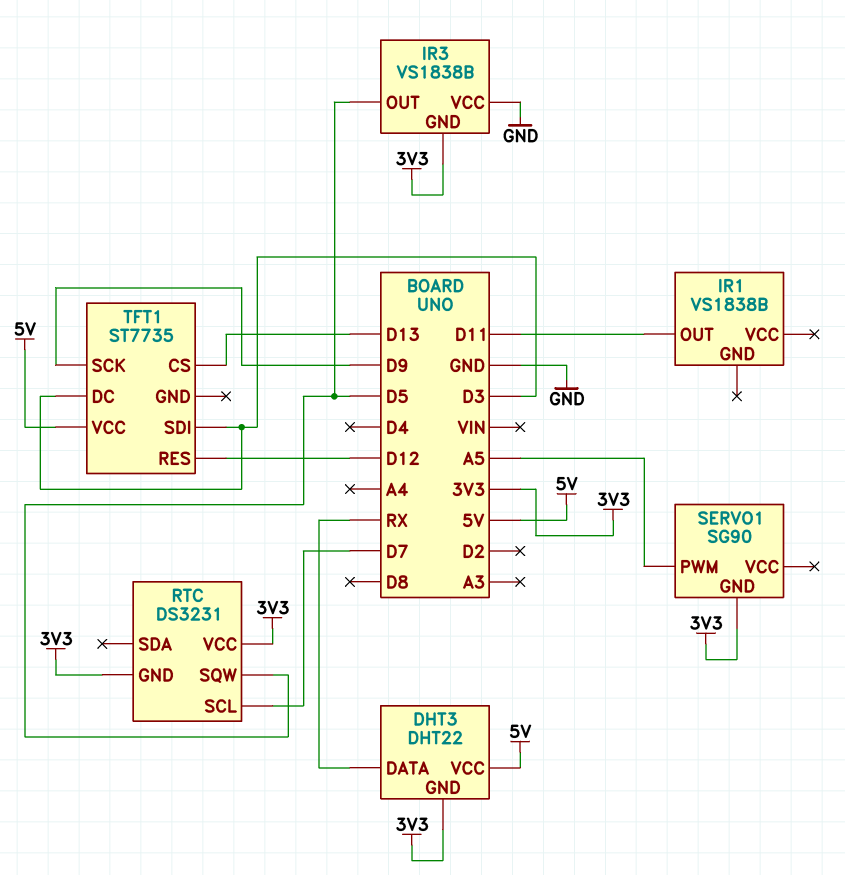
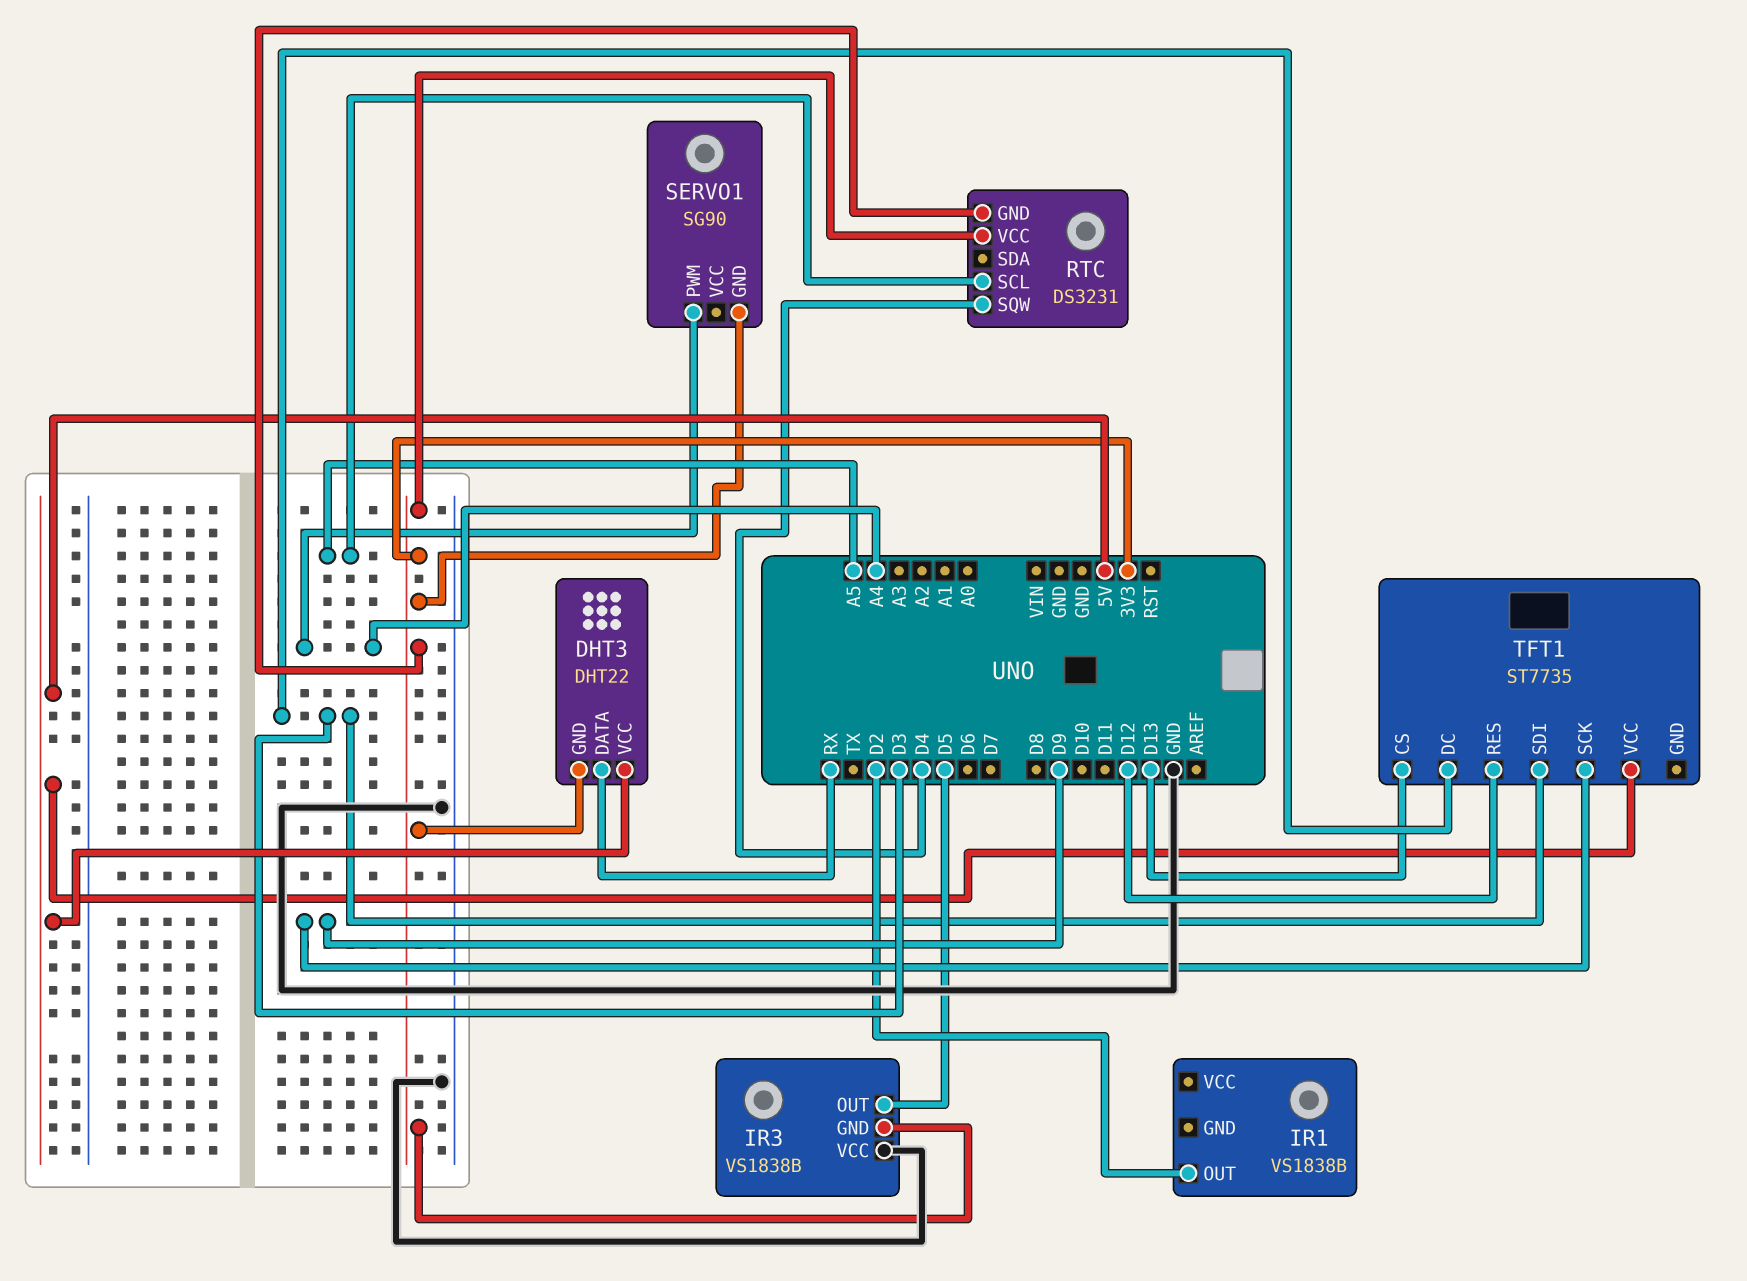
IR1 pin OUT: D11 -> D2
RTC pin SCL: D7 -> A5
RTC pin SQW: D5 -> D4
SERVO1 pin PWM: A5 -> A4

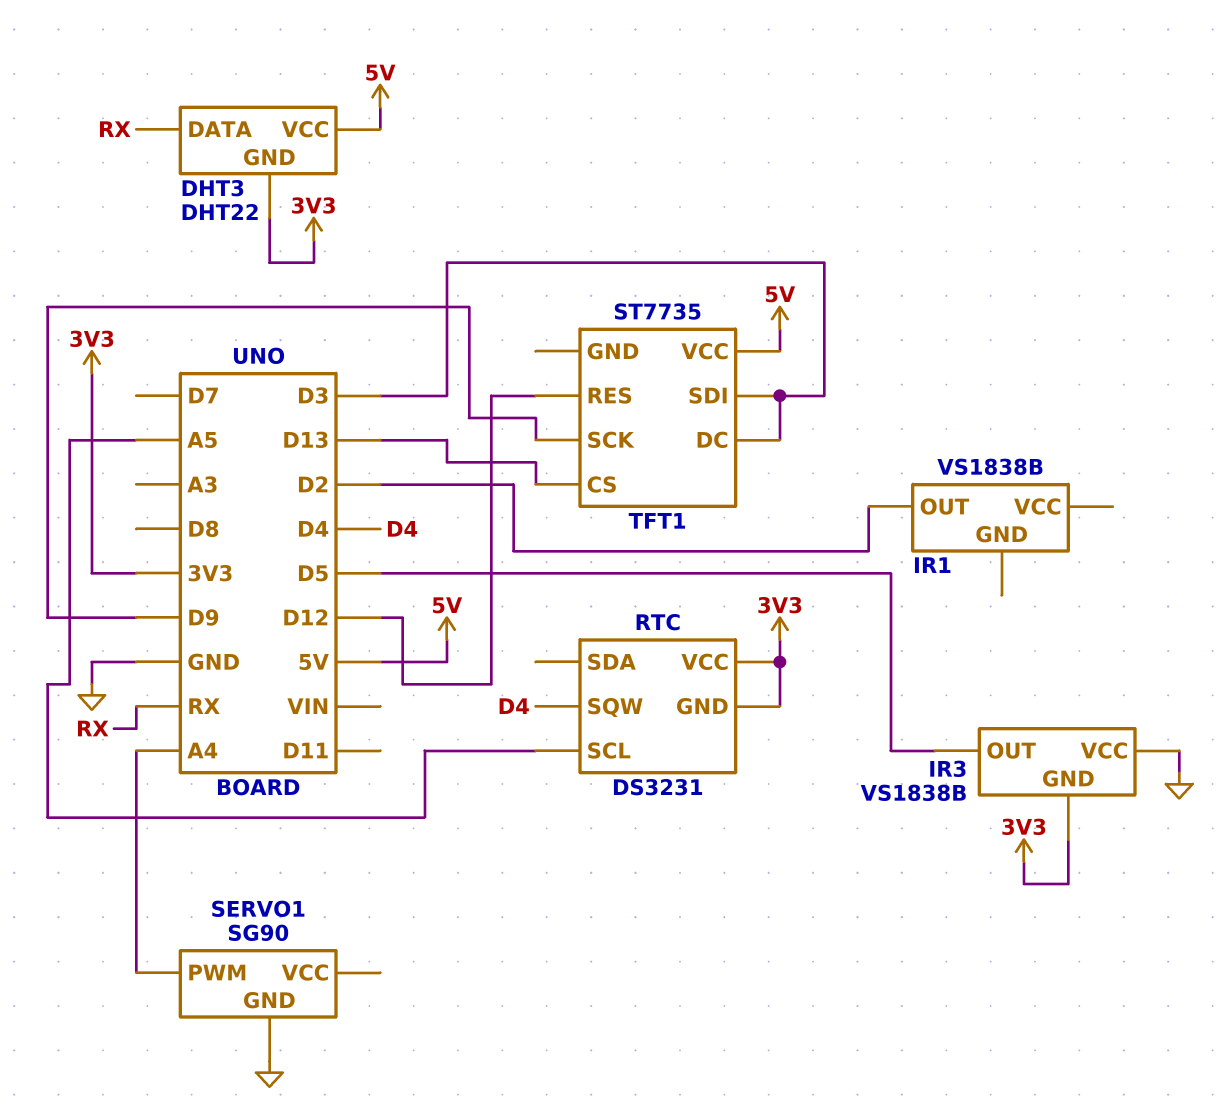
SERVO1 pin GND: 3V3 -> GND

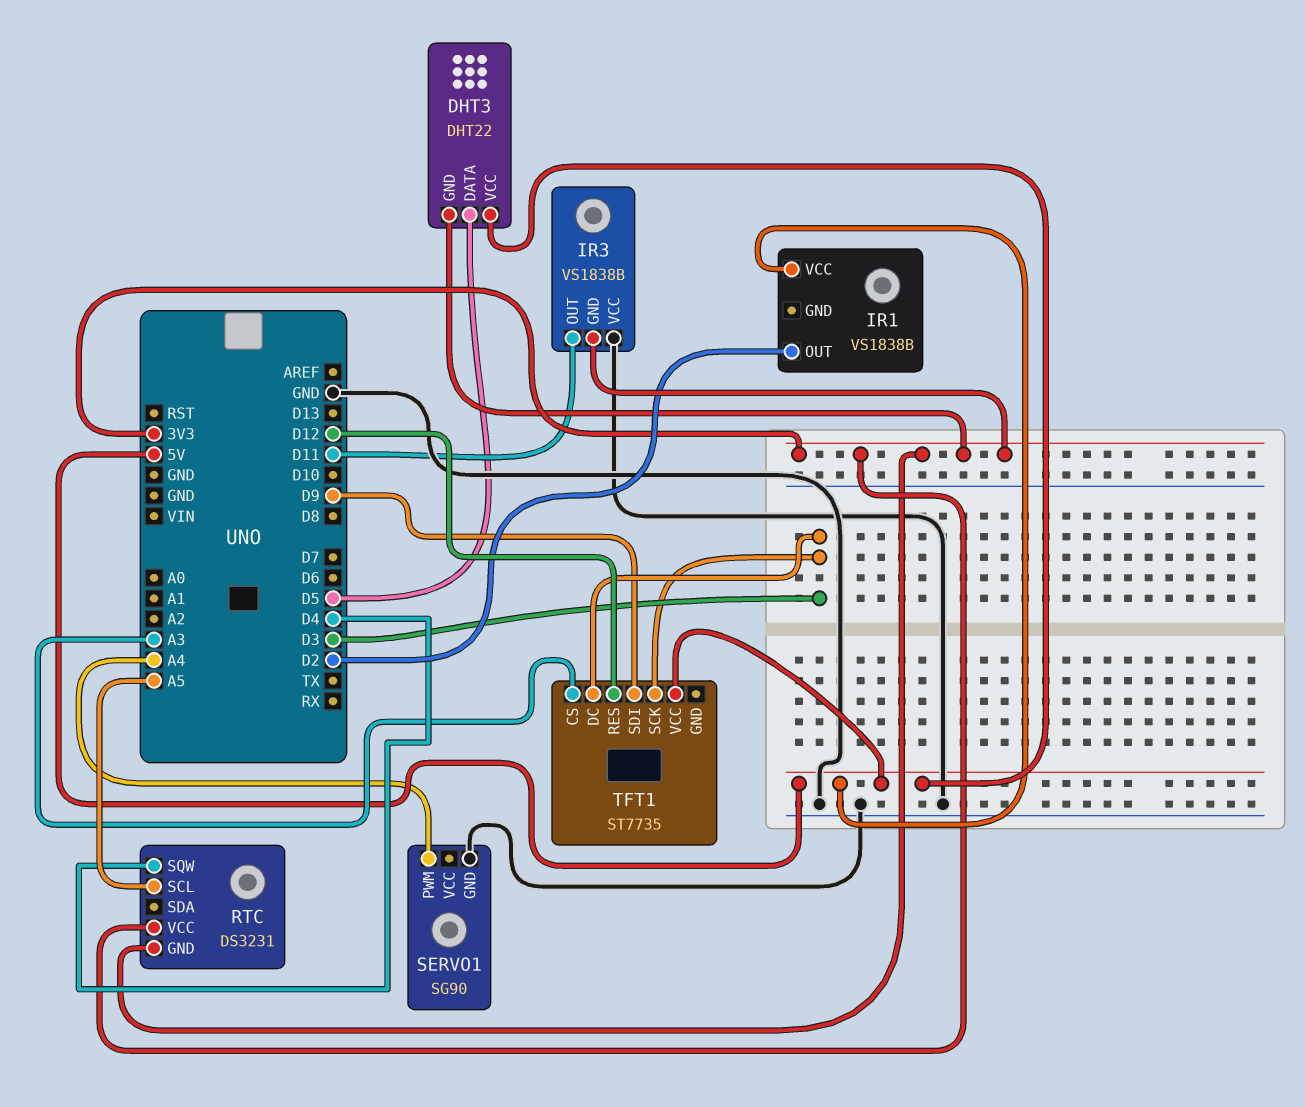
DHT3 pin DATA: RX -> D5
IR1 pin VCC: none -> 5V
IR3 pin OUT: D5 -> D11
TFT1 pin CS: D13 -> A3
TFT1 pin SCK: D9 -> D3
TFT1 pin SDI: D3 -> D9

